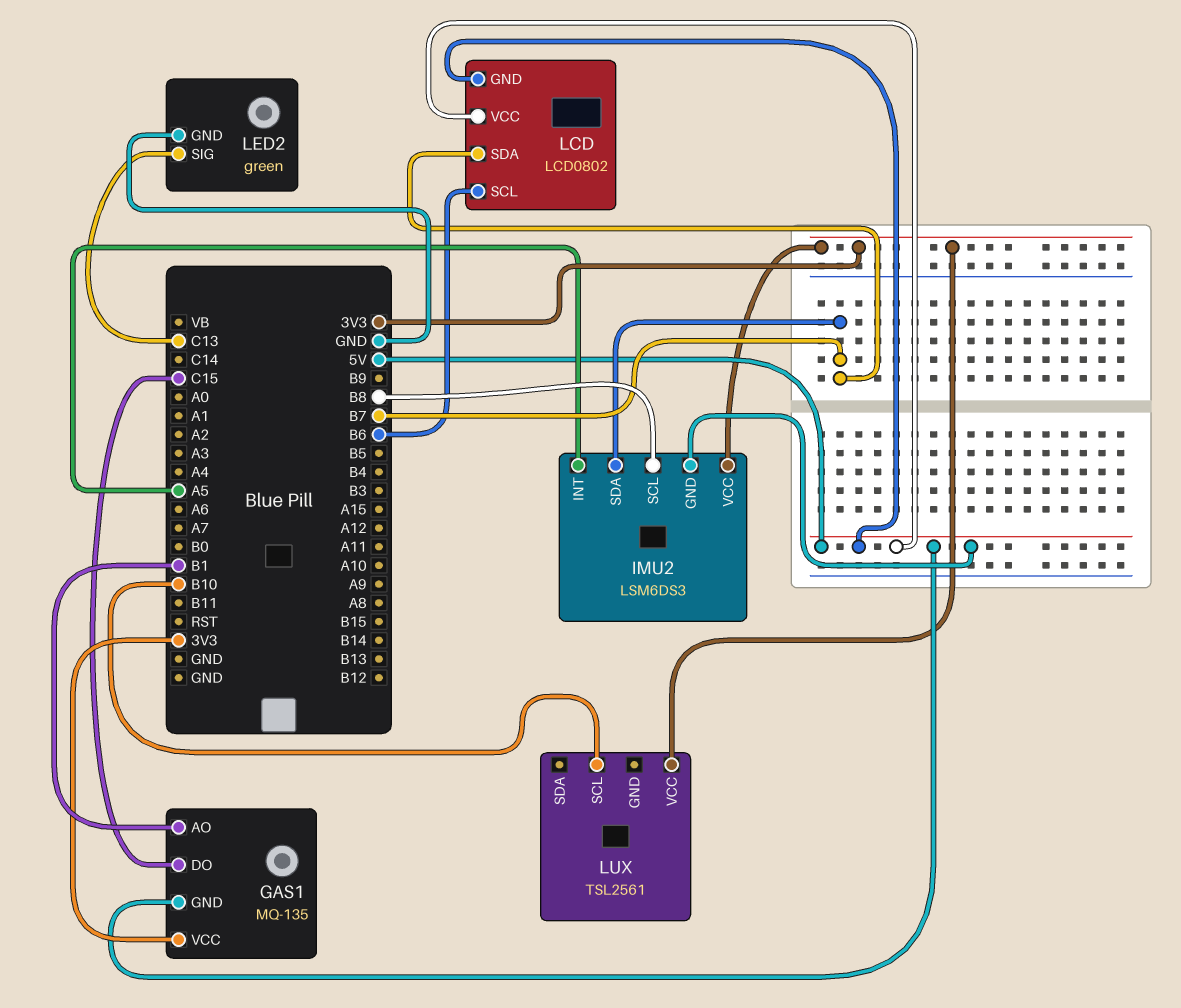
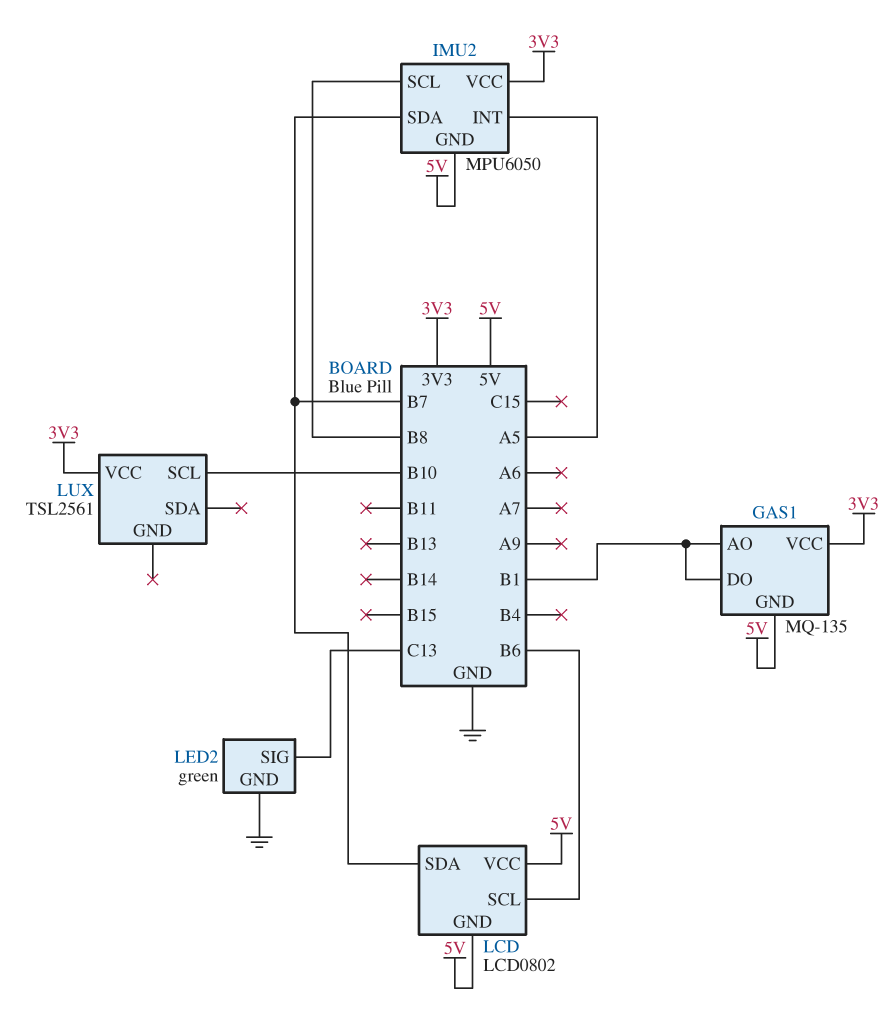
GAS1 pin DO: C15 -> B1
IMU2: LSM6DS3 -> MPU6050

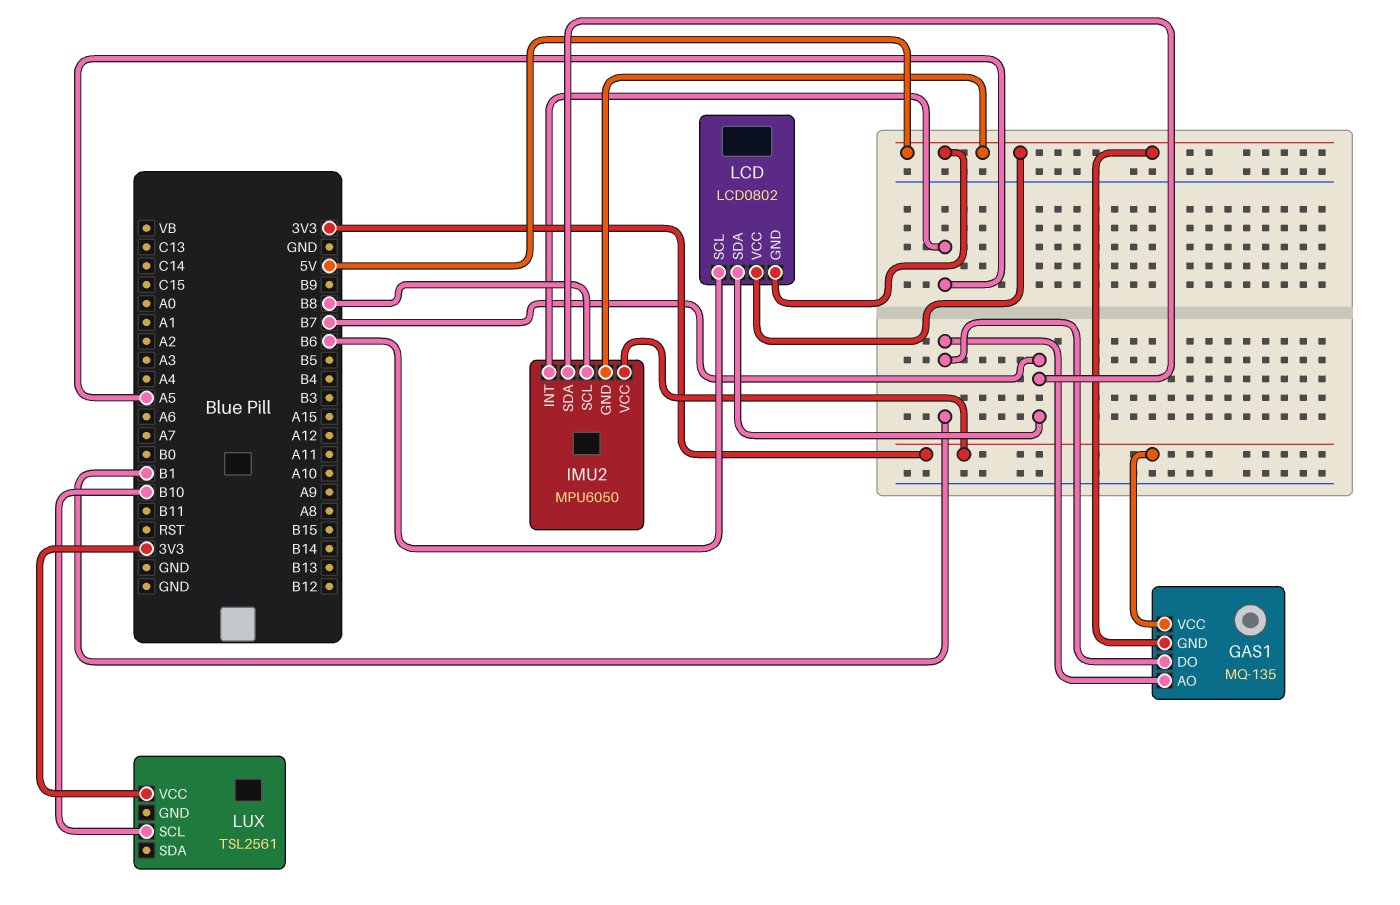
LED2: green -> none
LED2 pin GND: GND -> none
LED2 pin SIG: C13 -> none

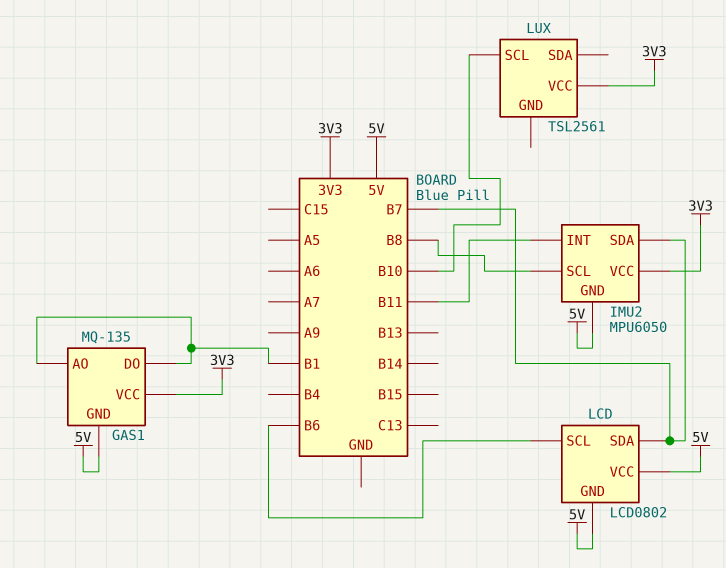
IMU2 pin INT: A5 -> B11

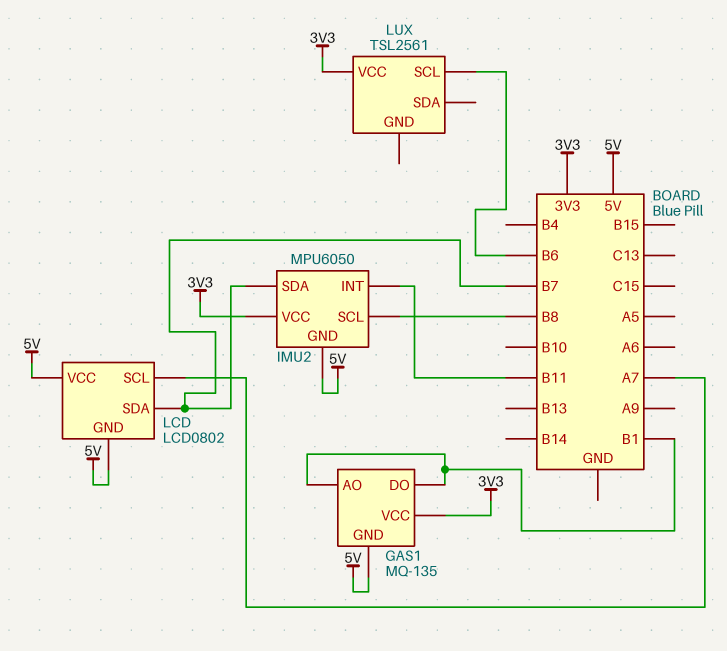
LCD pin SCL: B6 -> A7
LUX pin SCL: B10 -> B6

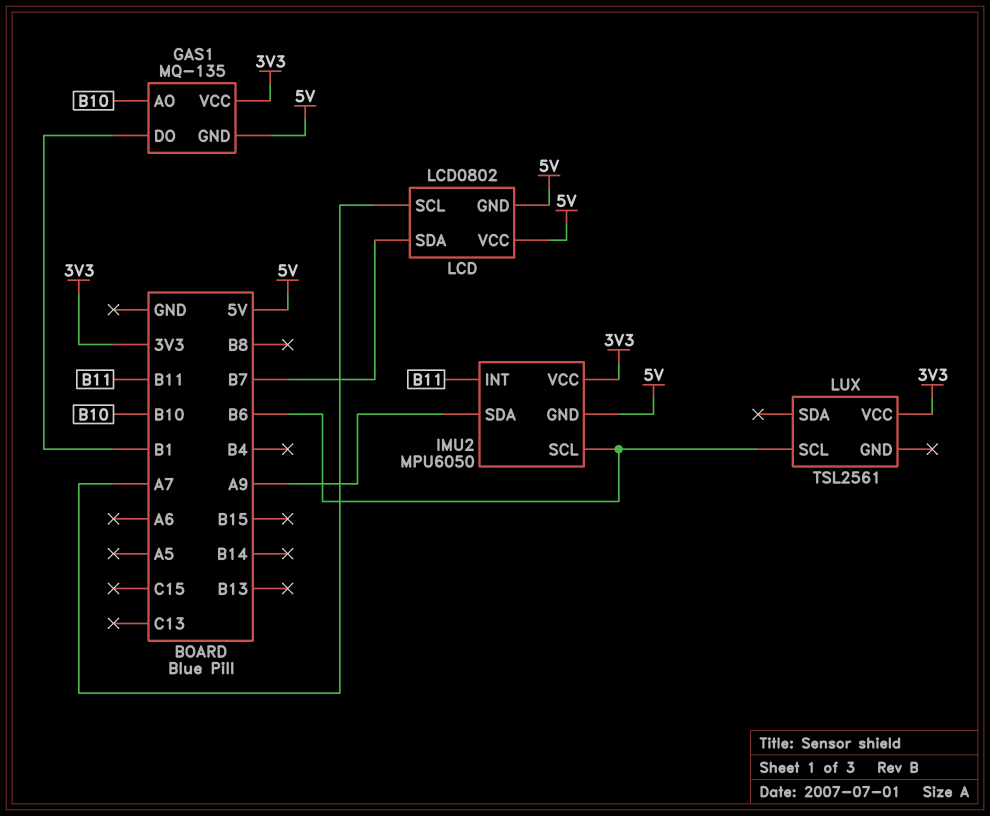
GAS1 pin AO: B1 -> B10
IMU2 pin SCL: B8 -> B6
IMU2 pin SDA: B7 -> A9

